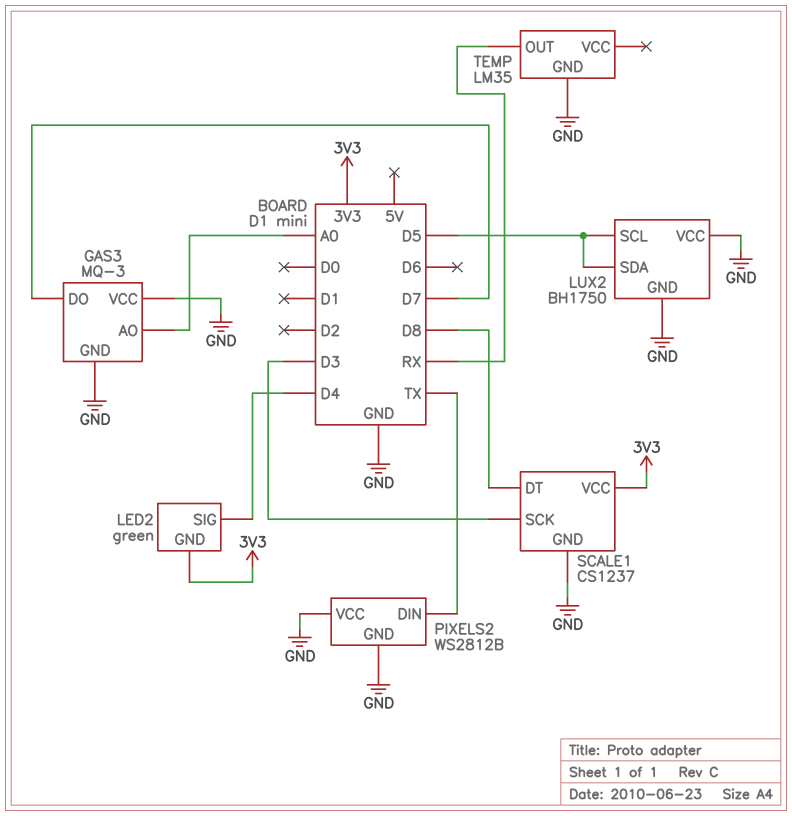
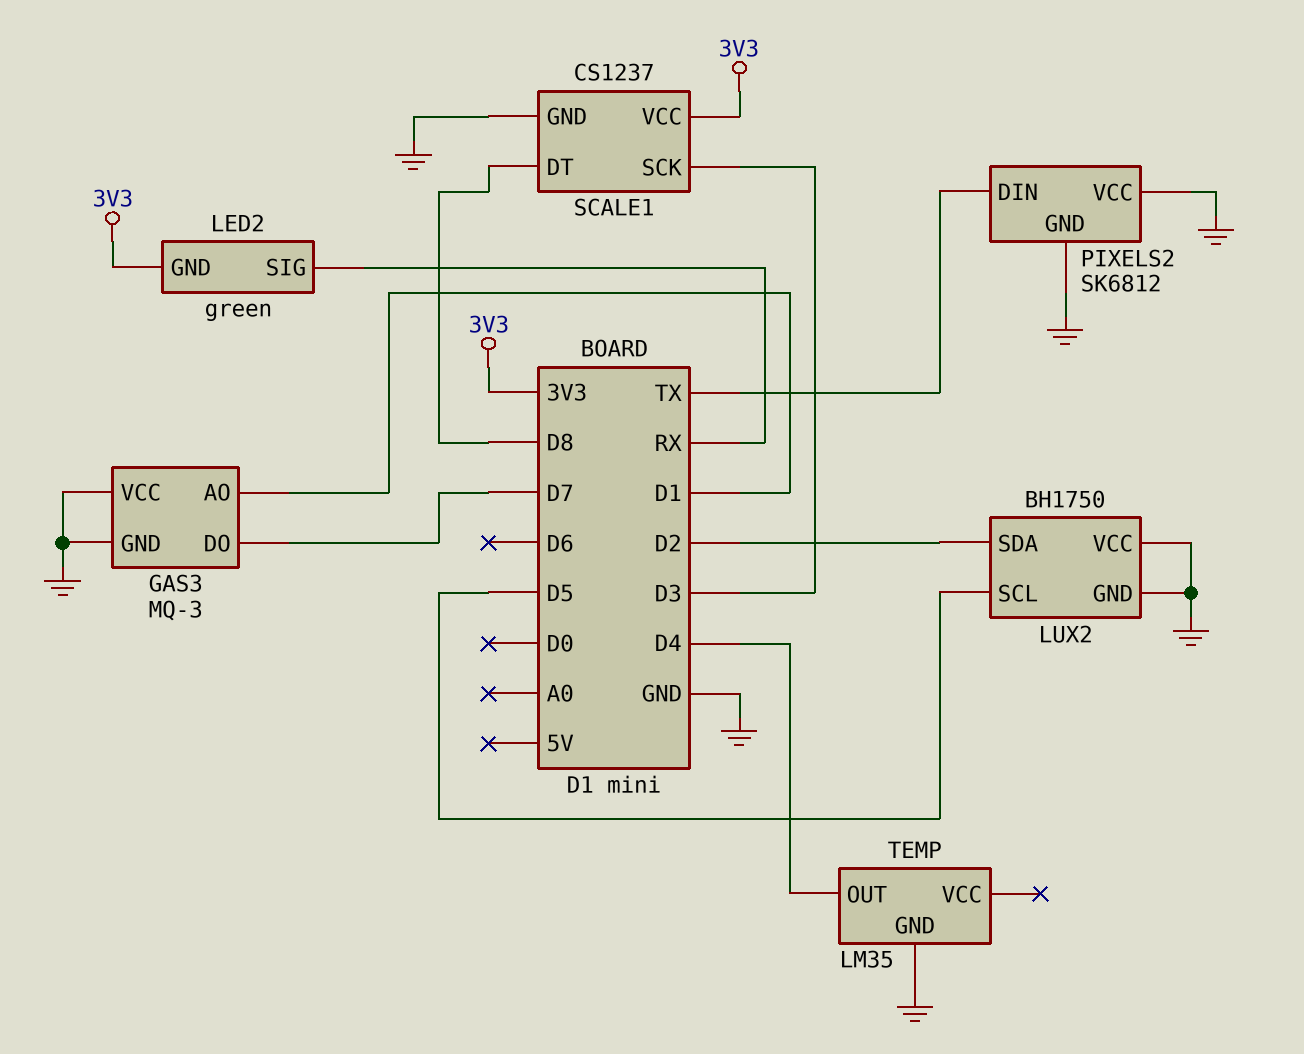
GAS3 pin AO: A0 -> D1
LED2 pin SIG: D4 -> RX
LUX2 pin SDA: D5 -> D2
PIXELS2: WS2812B -> SK6812
TEMP pin OUT: RX -> D4

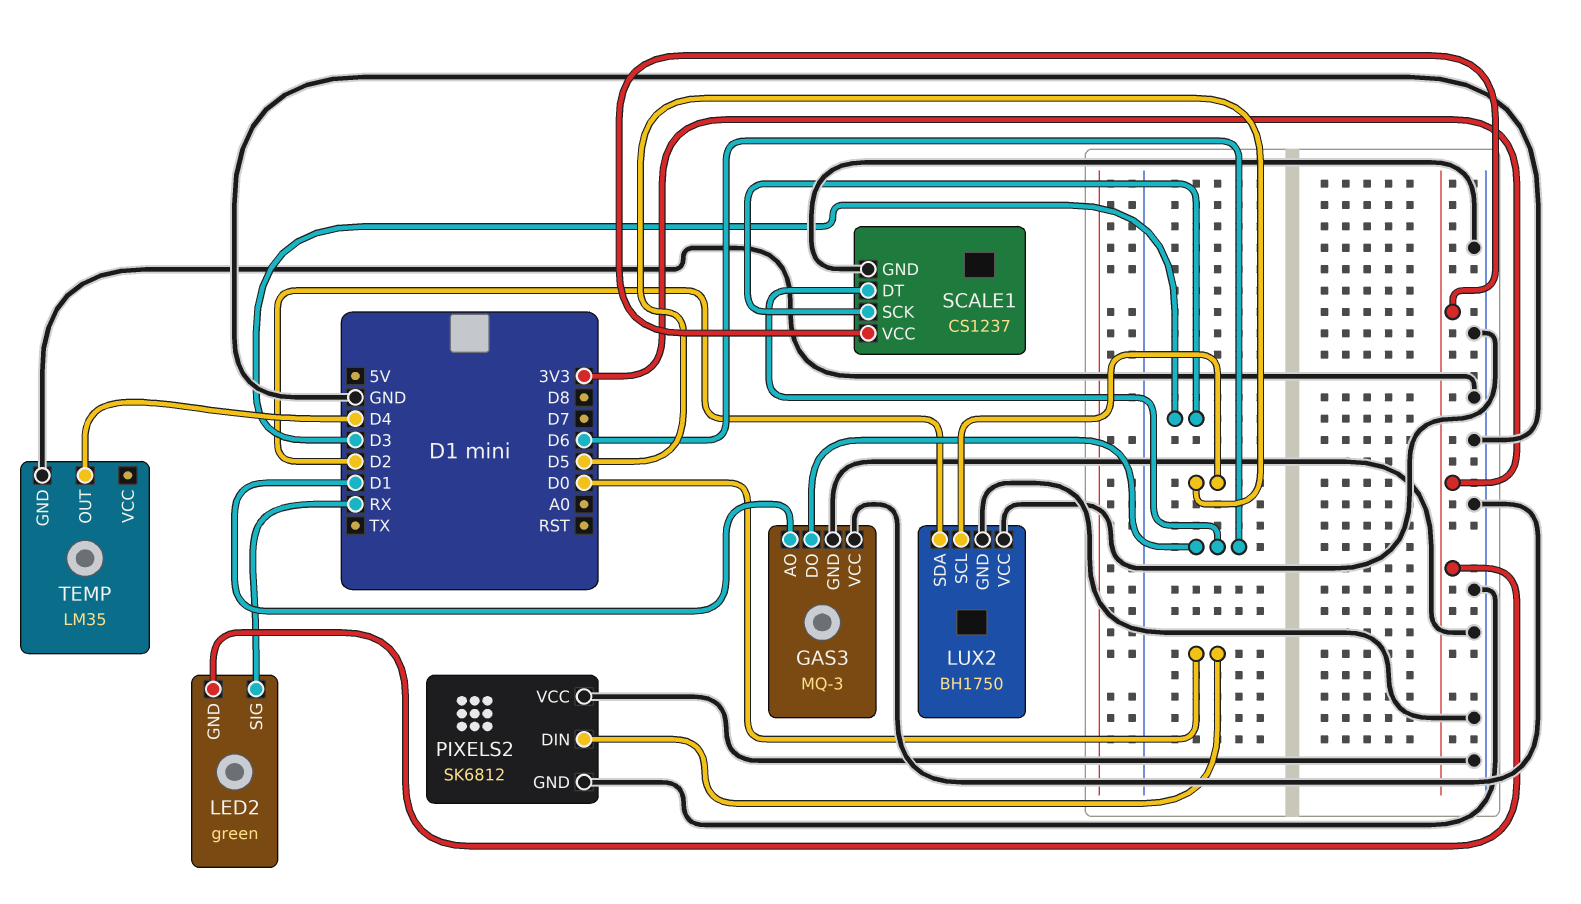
GAS3 pin DO: D7 -> D6
PIXELS2 pin DIN: TX -> D0
SCALE1 pin DT: D8 -> D6

